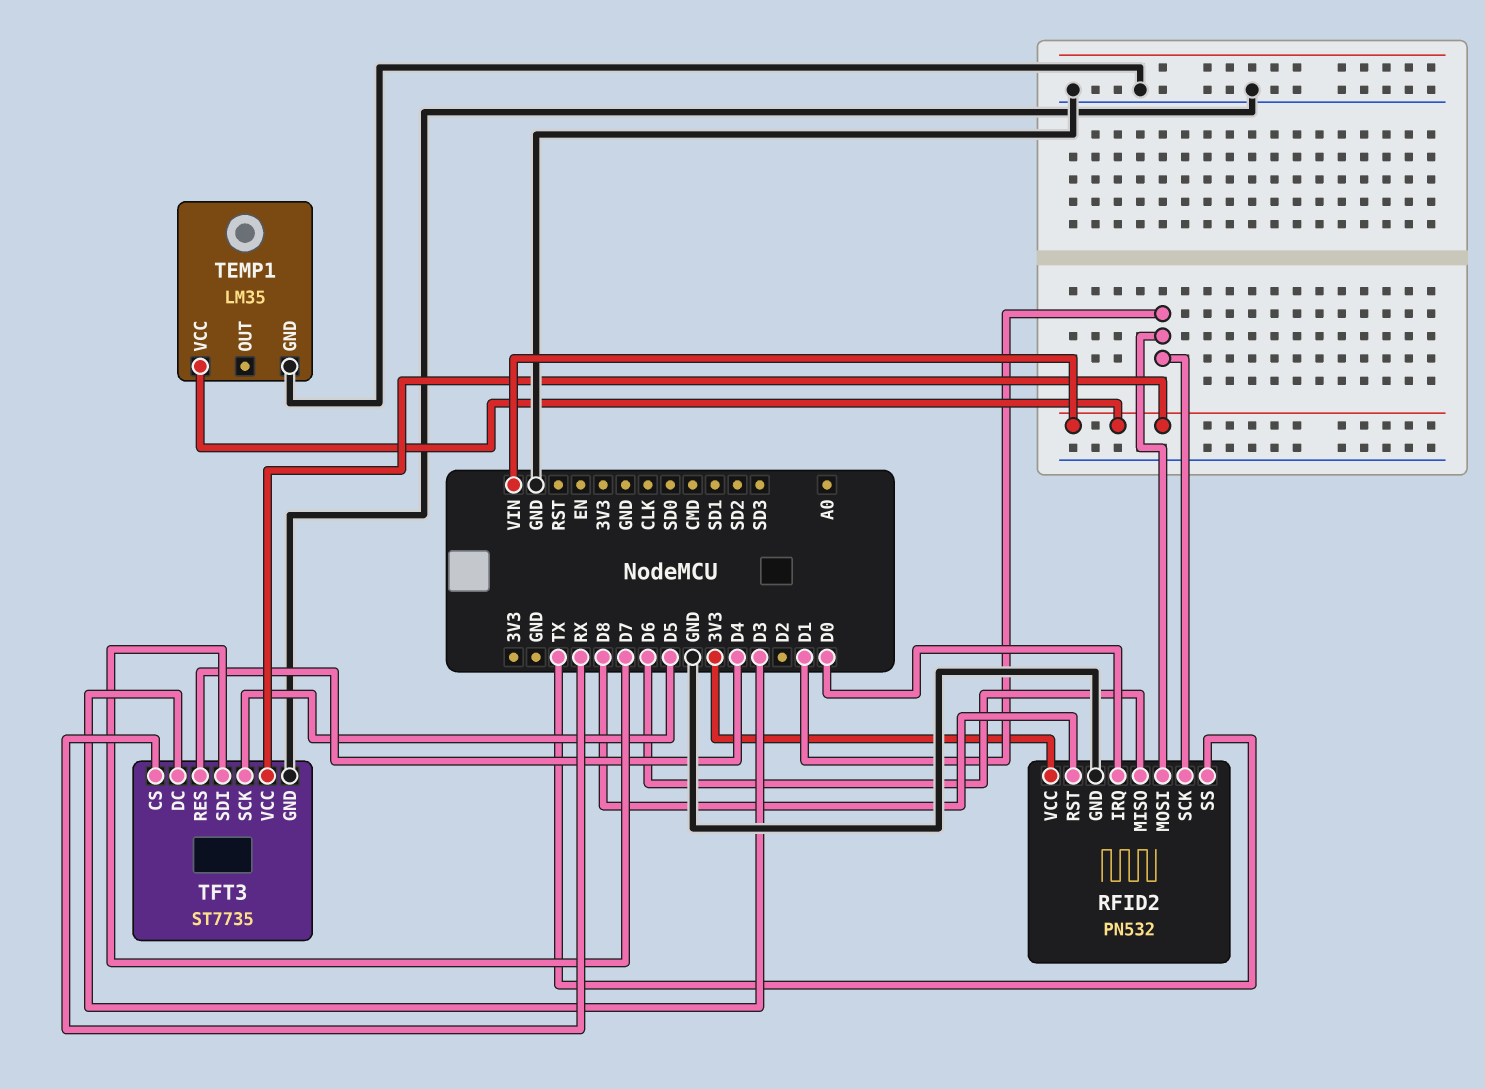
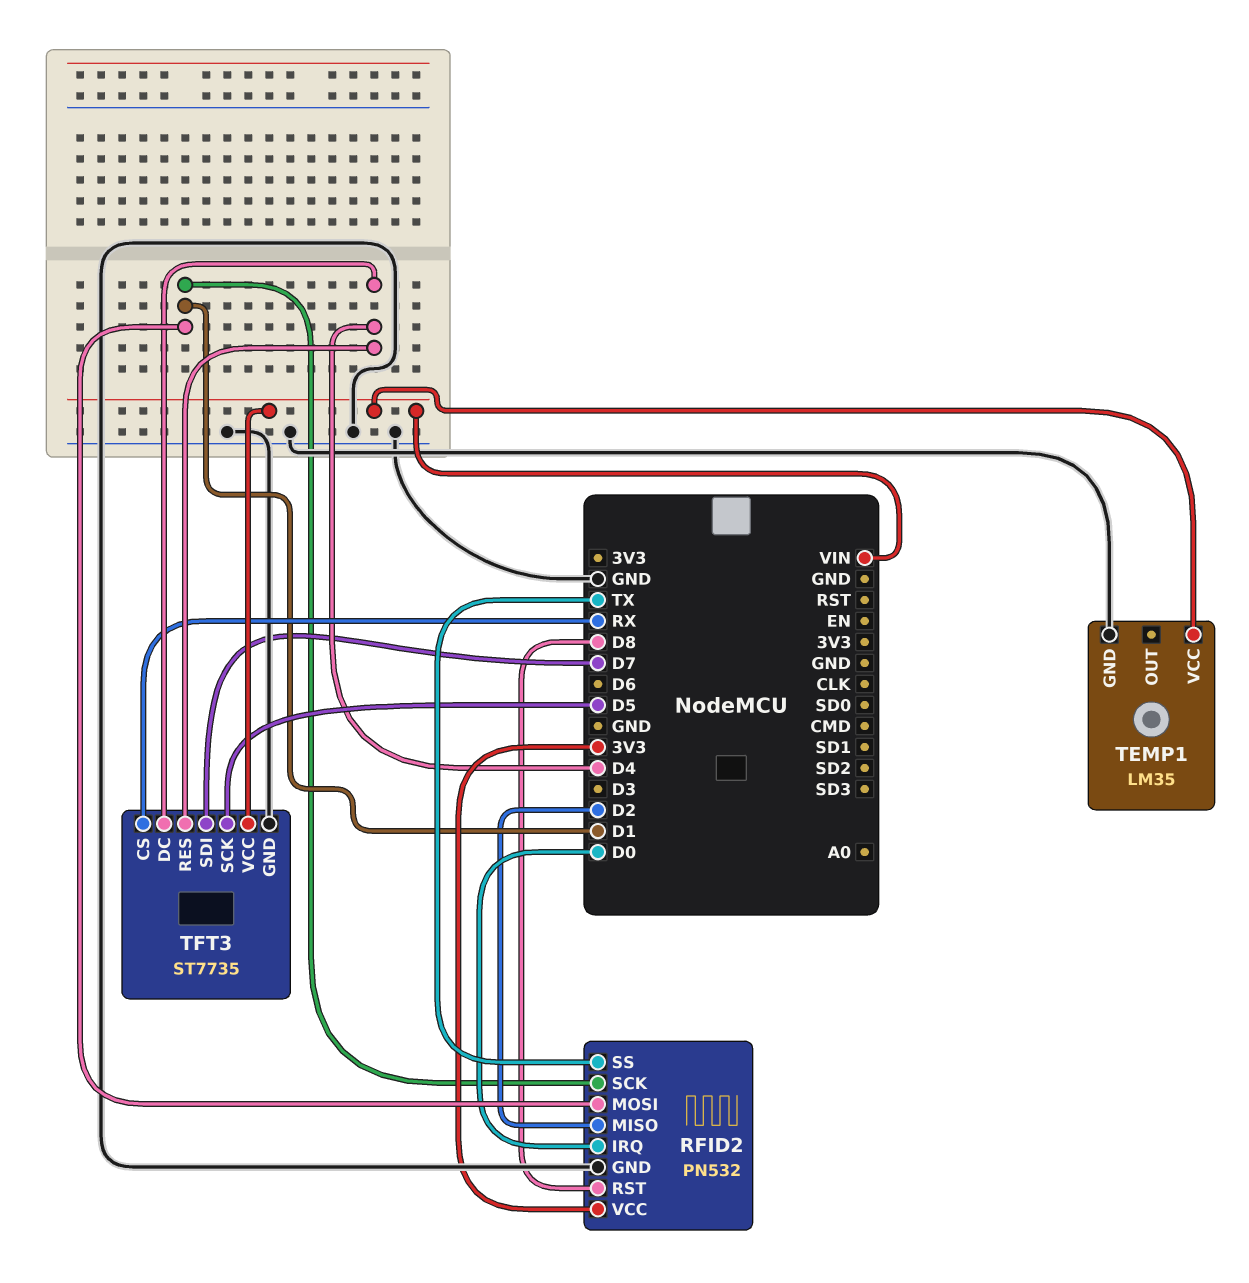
RFID2 pin MISO: D6 -> D2
TFT3 pin DC: D3 -> D4

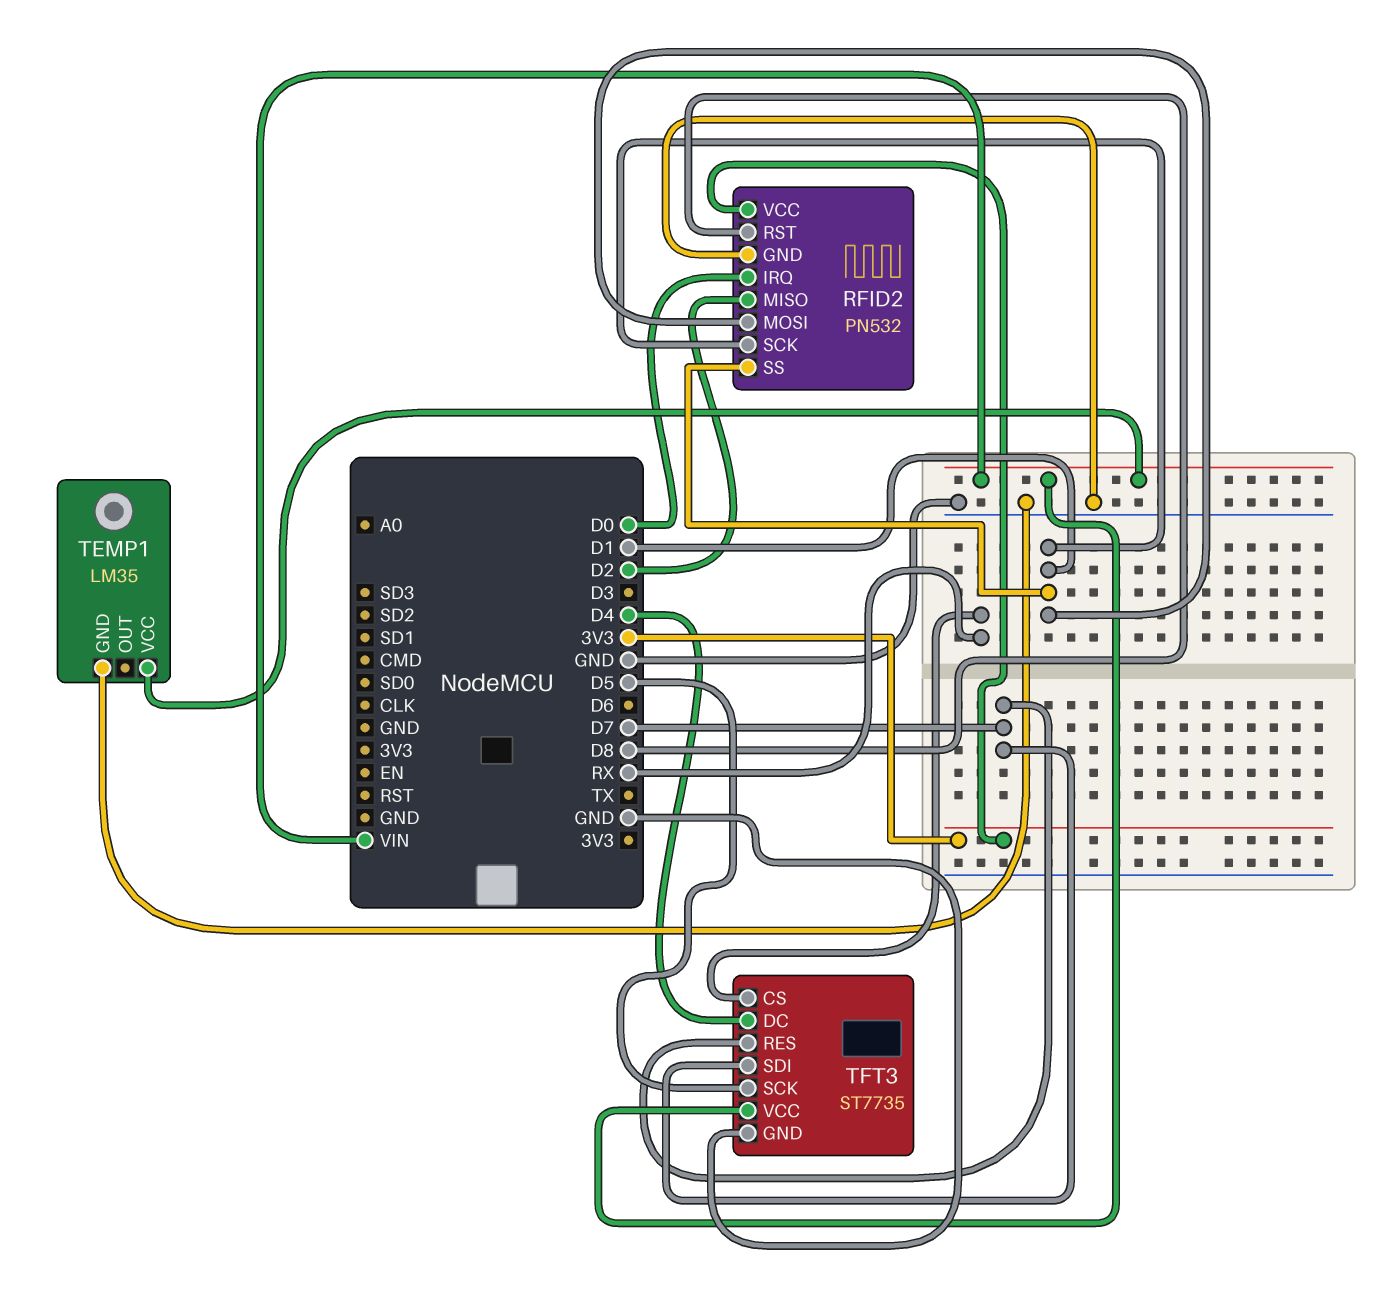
RFID2 pin SS: TX -> D1
TFT3 pin RES: D4 -> D7

